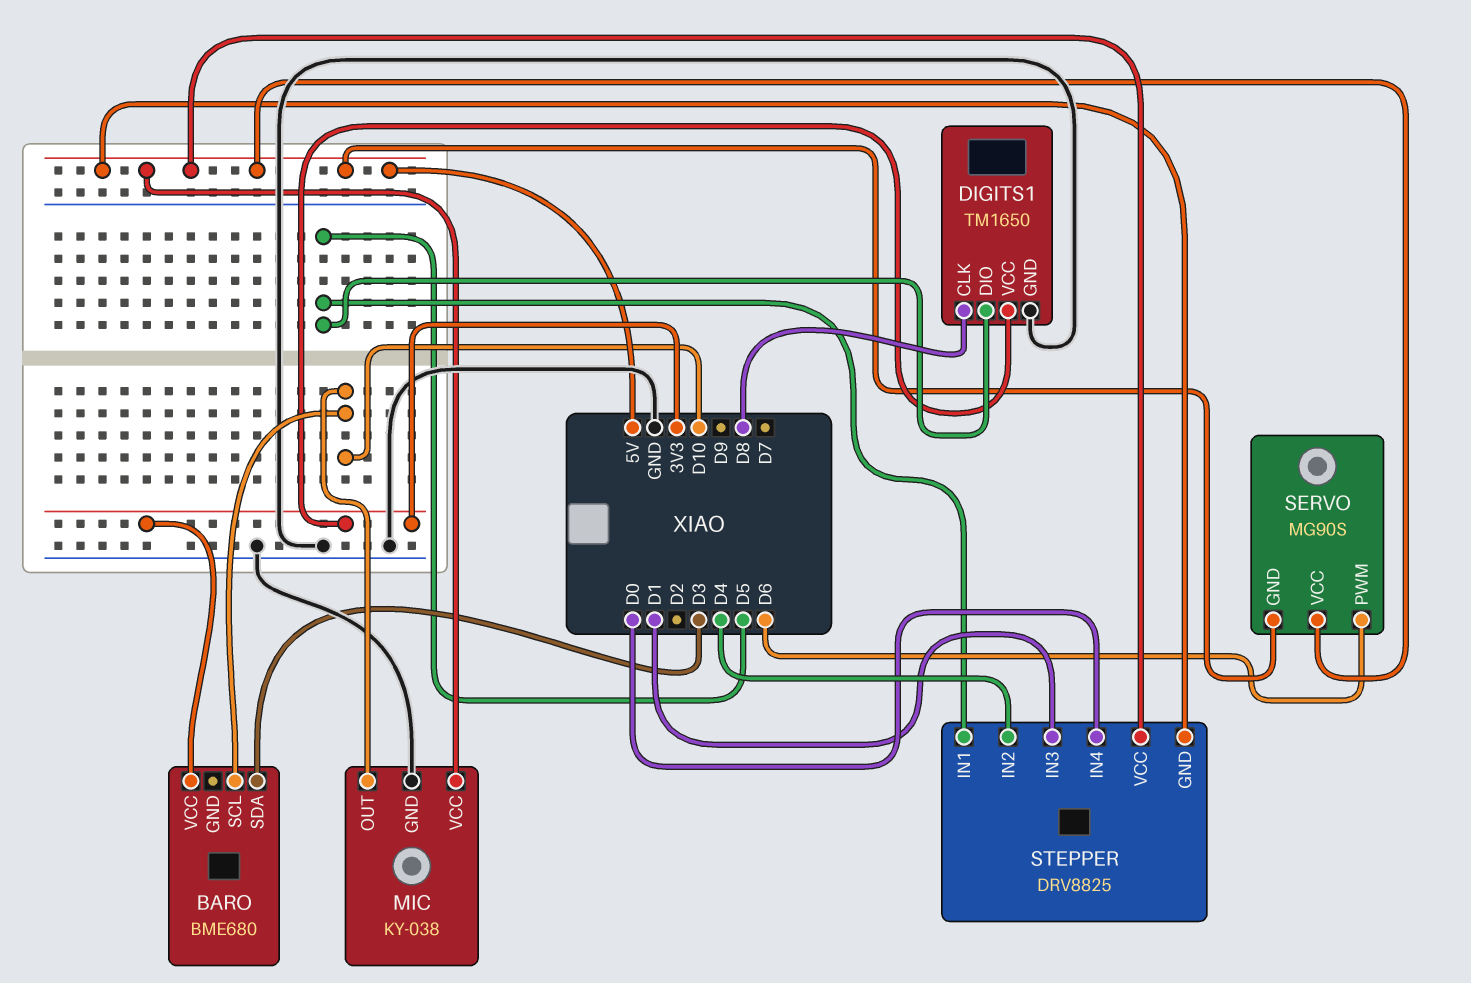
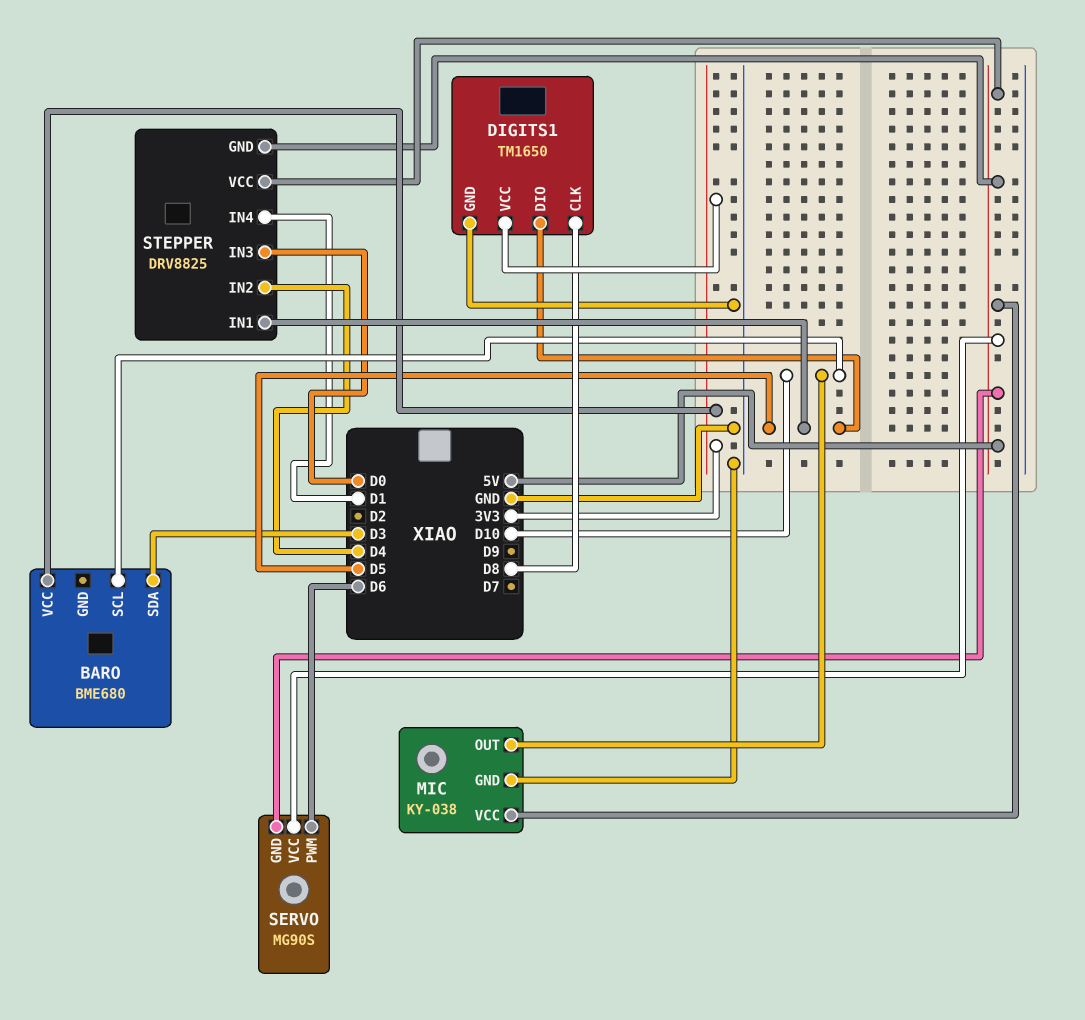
STEPPER pin IN3: D1 -> D0
STEPPER pin IN4: D0 -> D1

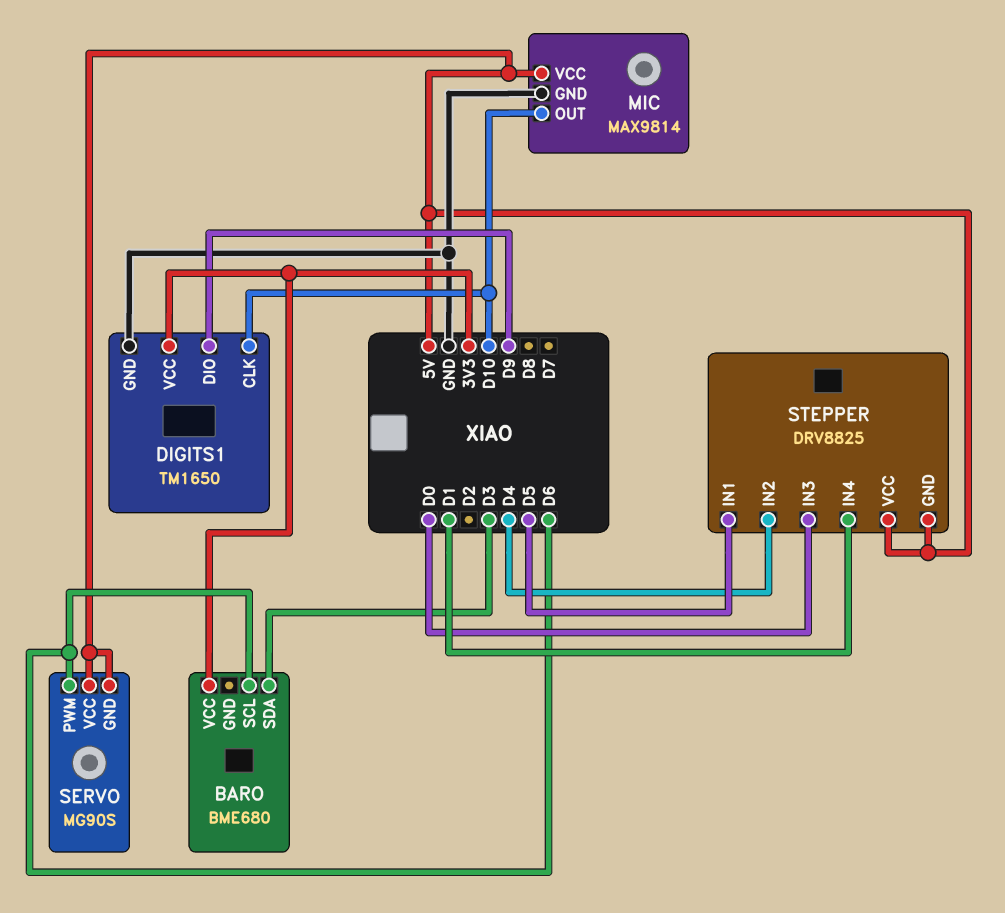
BARO pin SCL: D10 -> D6
DIGITS1 pin CLK: D8 -> D10
DIGITS1 pin DIO: D5 -> D9
MIC: KY-038 -> MAX9814

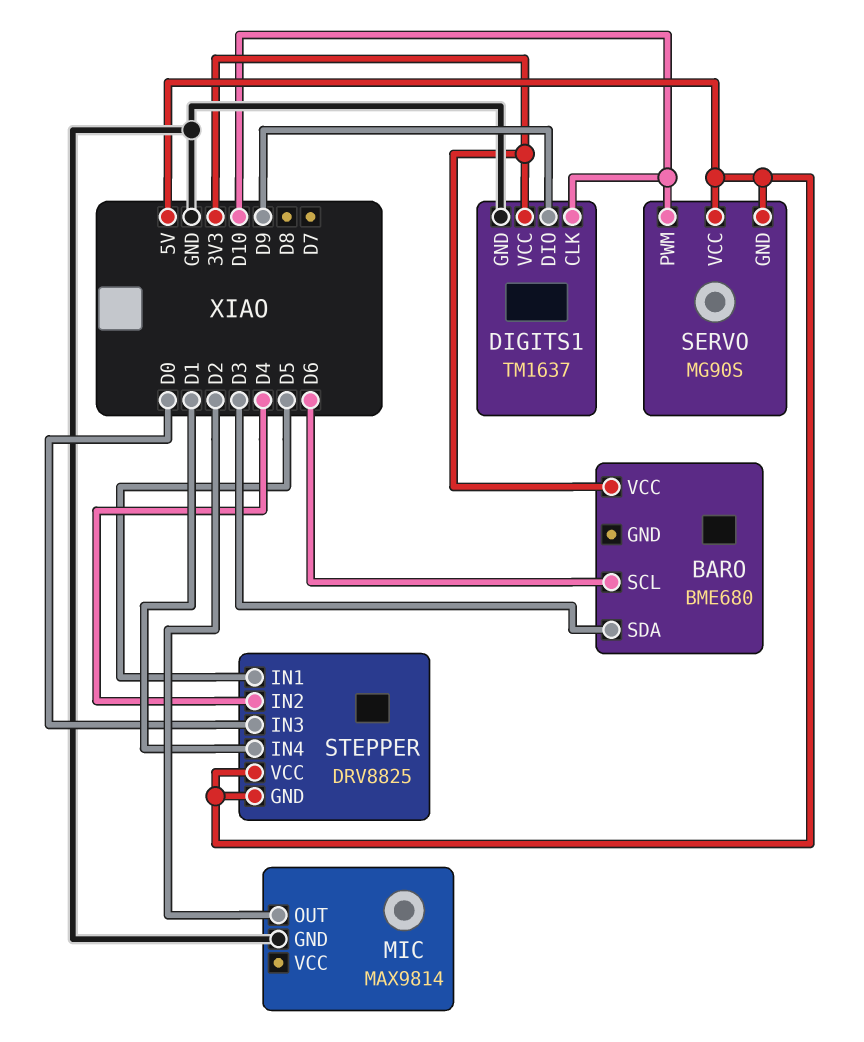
DIGITS1: TM1650 -> TM1637
MIC pin OUT: D10 -> D2
MIC pin VCC: 5V -> none
SERVO pin PWM: D6 -> D10

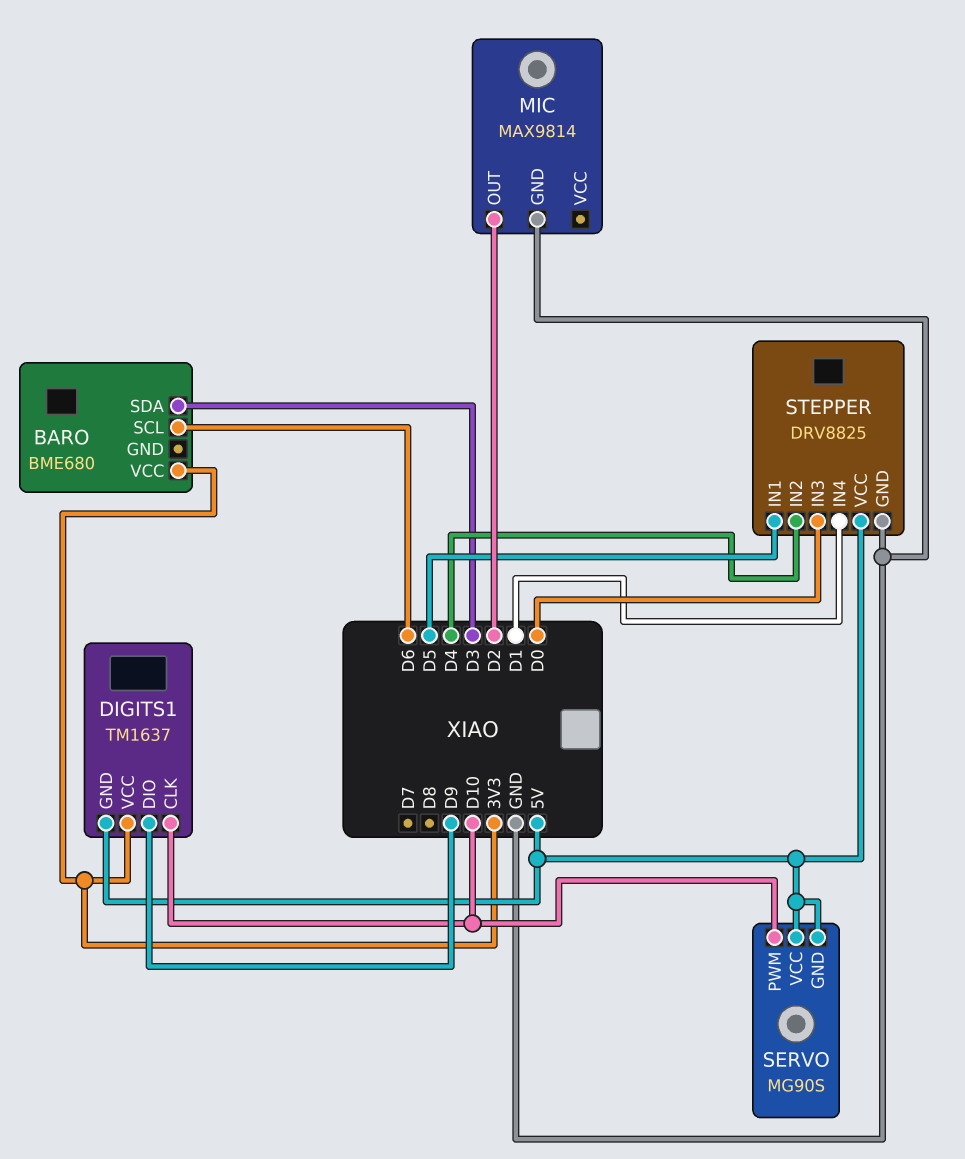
DIGITS1 pin GND: GND -> 5V
STEPPER pin GND: 5V -> GND

